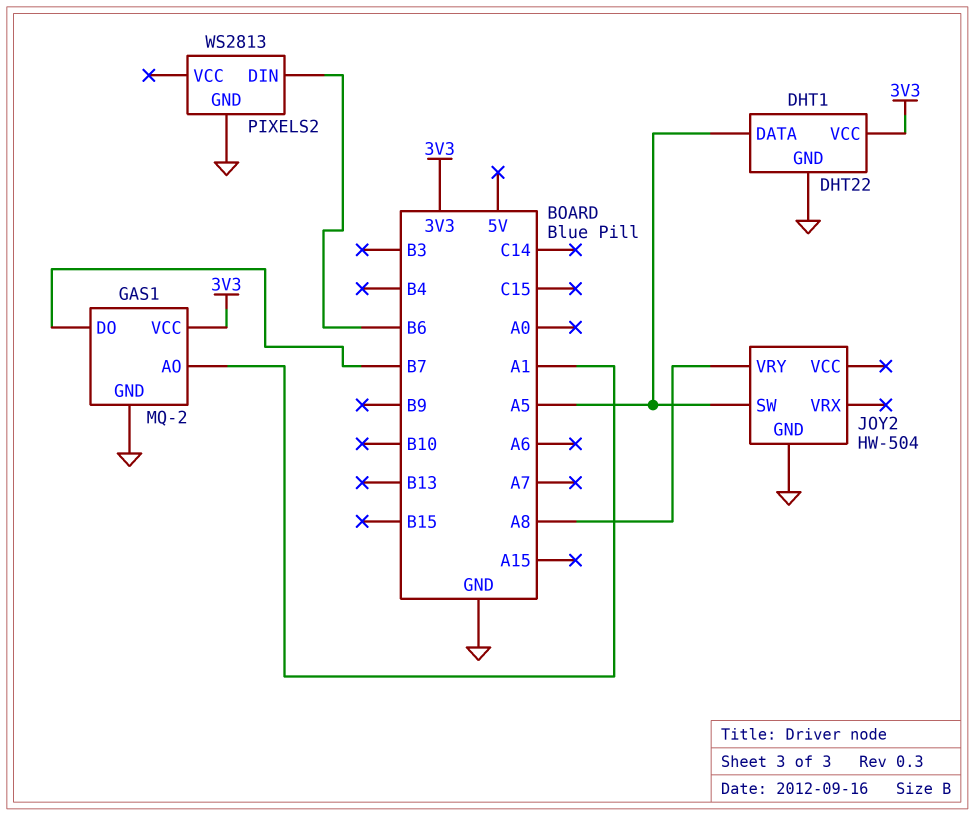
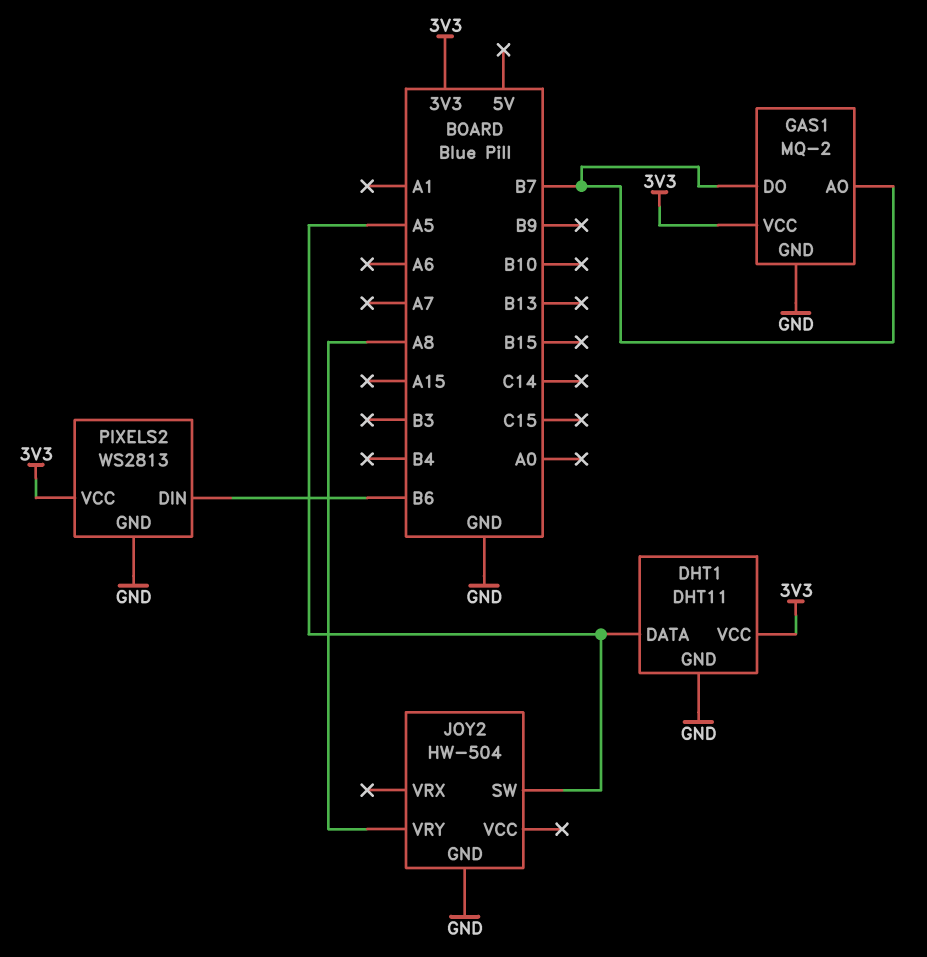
DHT1: DHT22 -> DHT11
GAS1 pin AO: A1 -> B7
PIXELS2 pin VCC: none -> 3V3

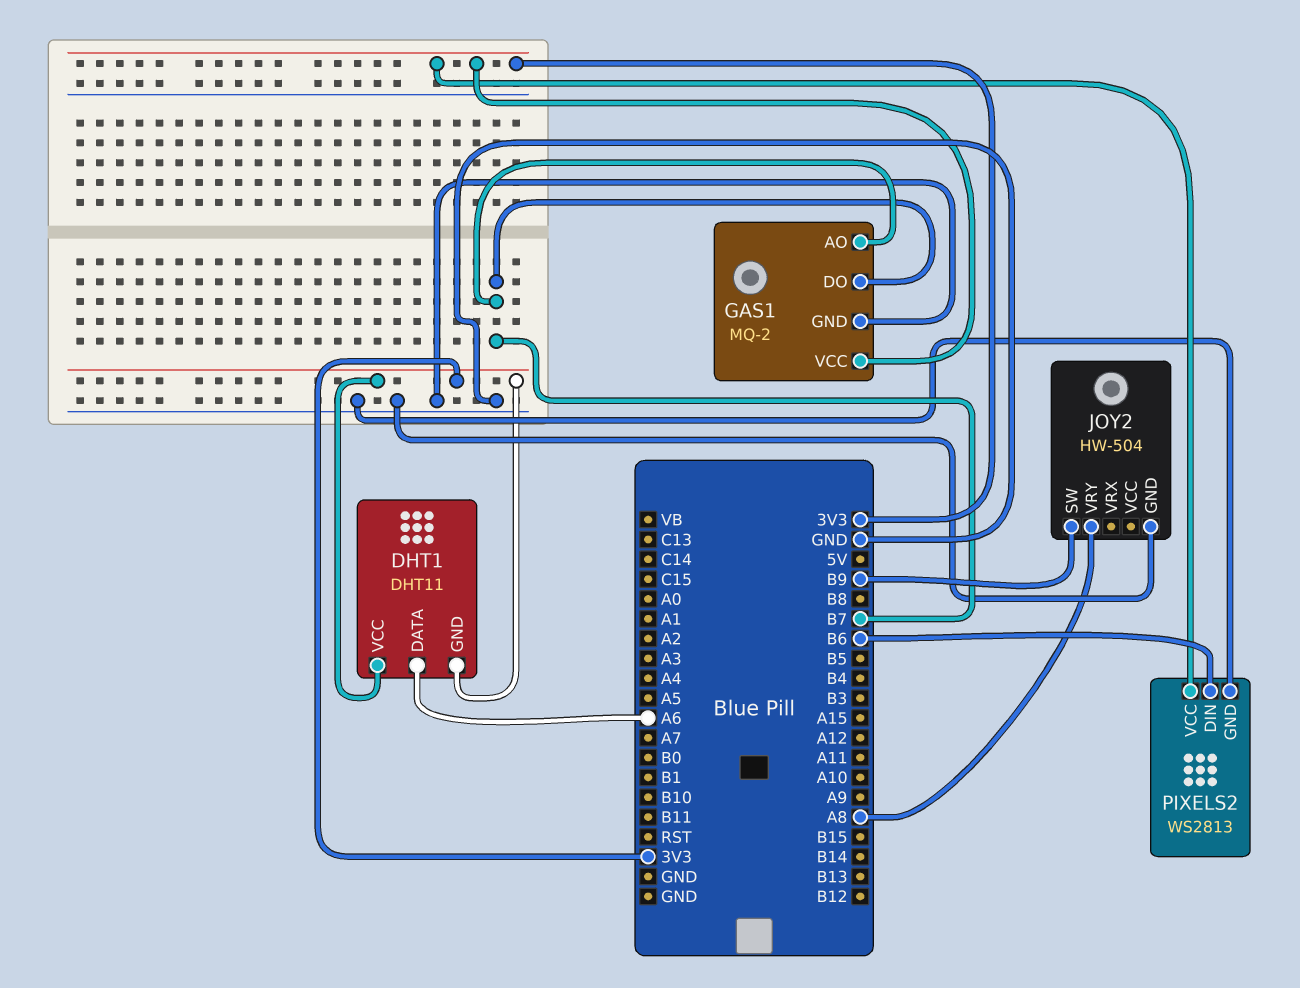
DHT1 pin DATA: A5 -> A6
DHT1 pin GND: GND -> 3V3
JOY2 pin SW: A5 -> B9

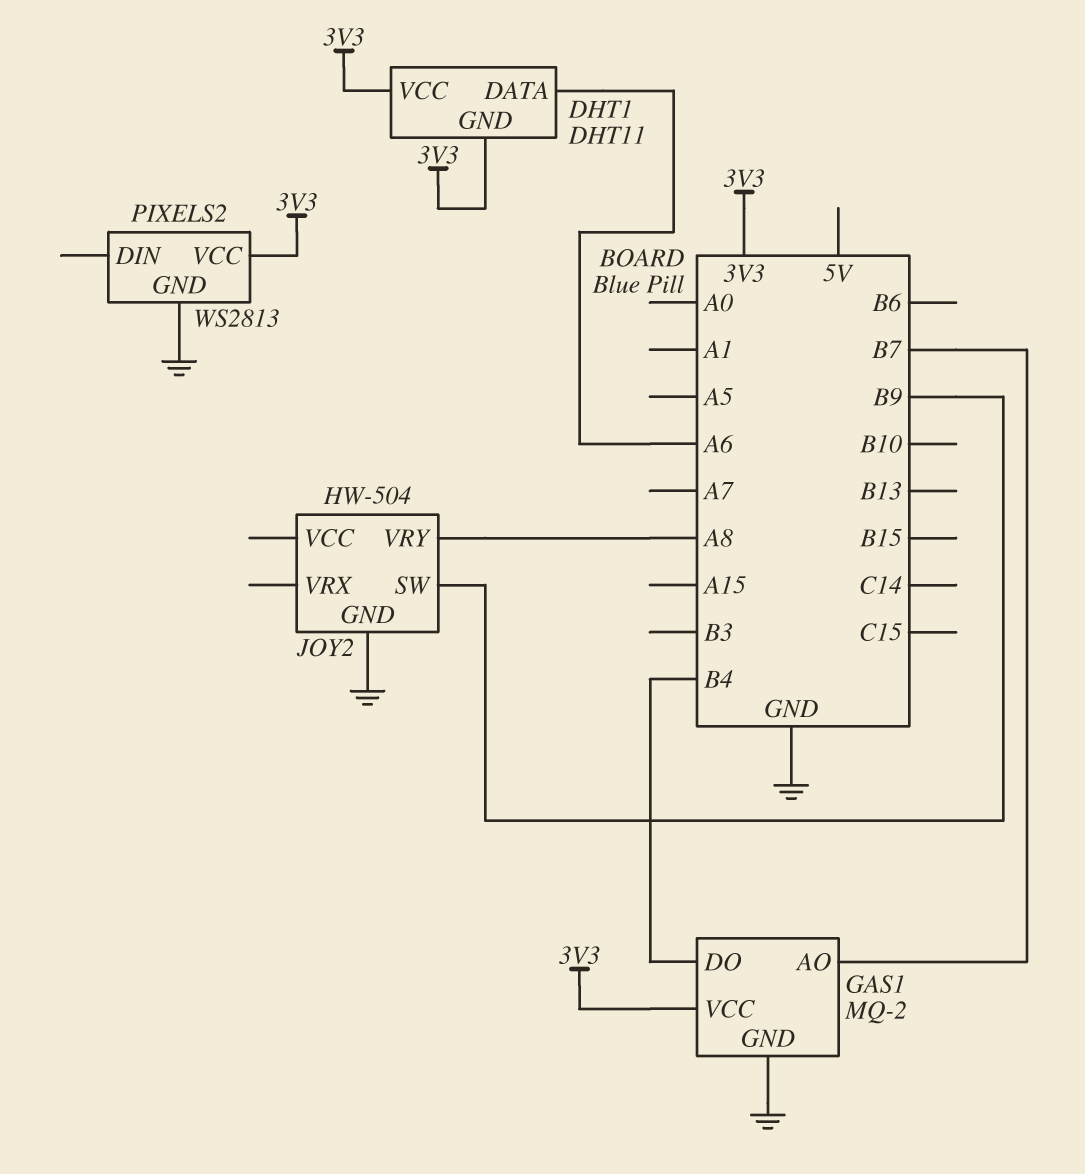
GAS1 pin DO: B7 -> B4
PIXELS2 pin DIN: B6 -> none

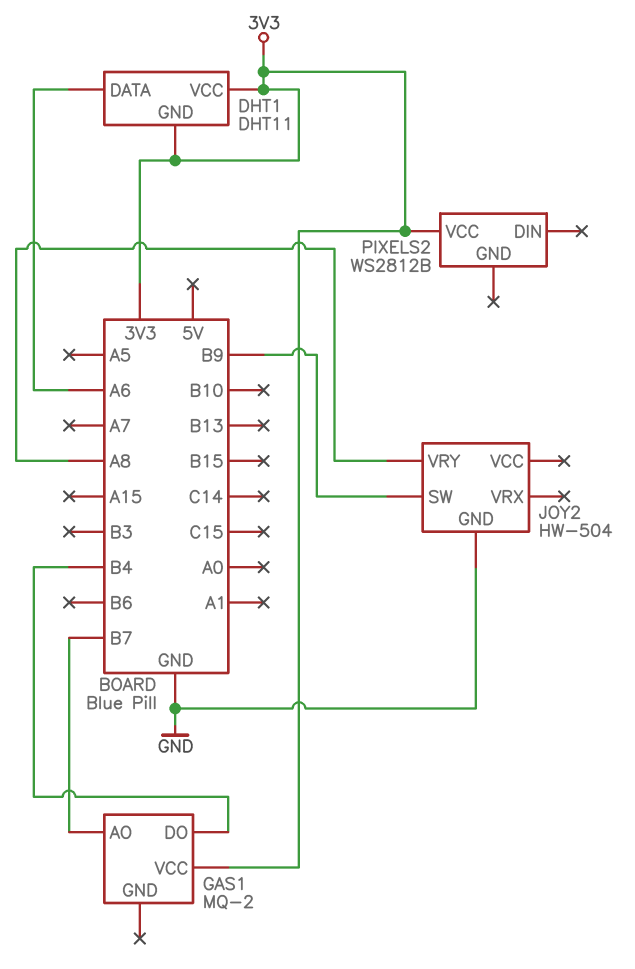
GAS1 pin GND: GND -> none
PIXELS2: WS2813 -> WS2812B
PIXELS2 pin GND: GND -> none

